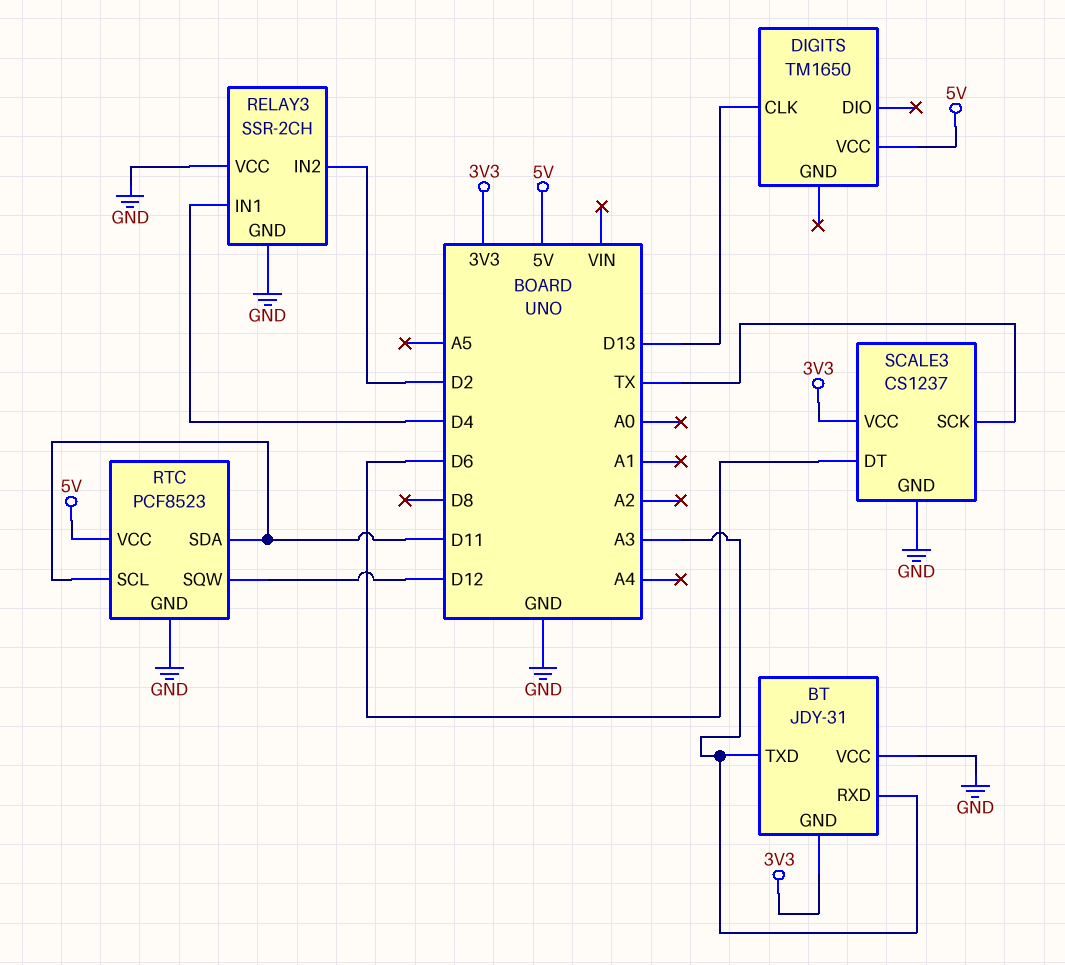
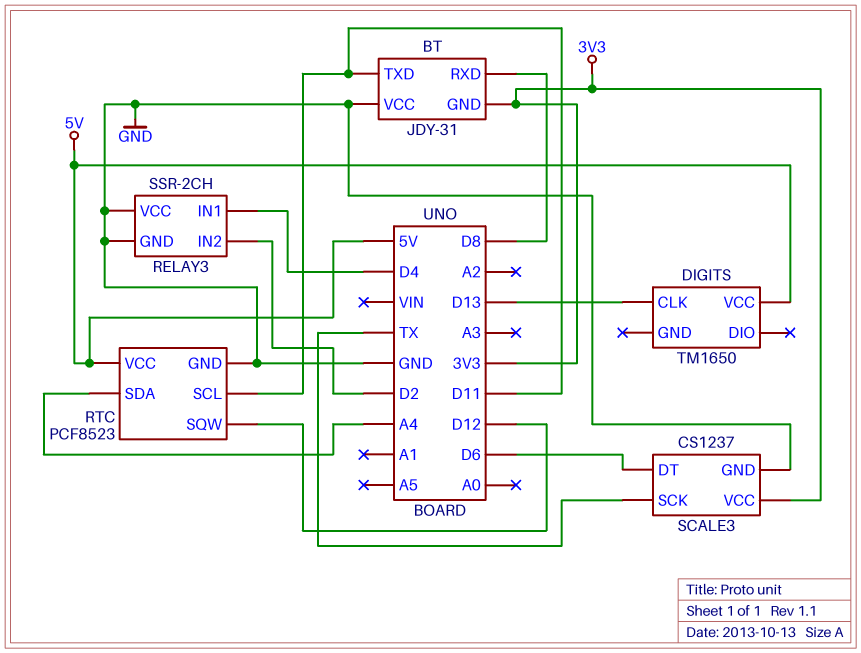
BT pin RXD: A3 -> D8
BT pin TXD: A3 -> D11
RTC pin SDA: D11 -> A4

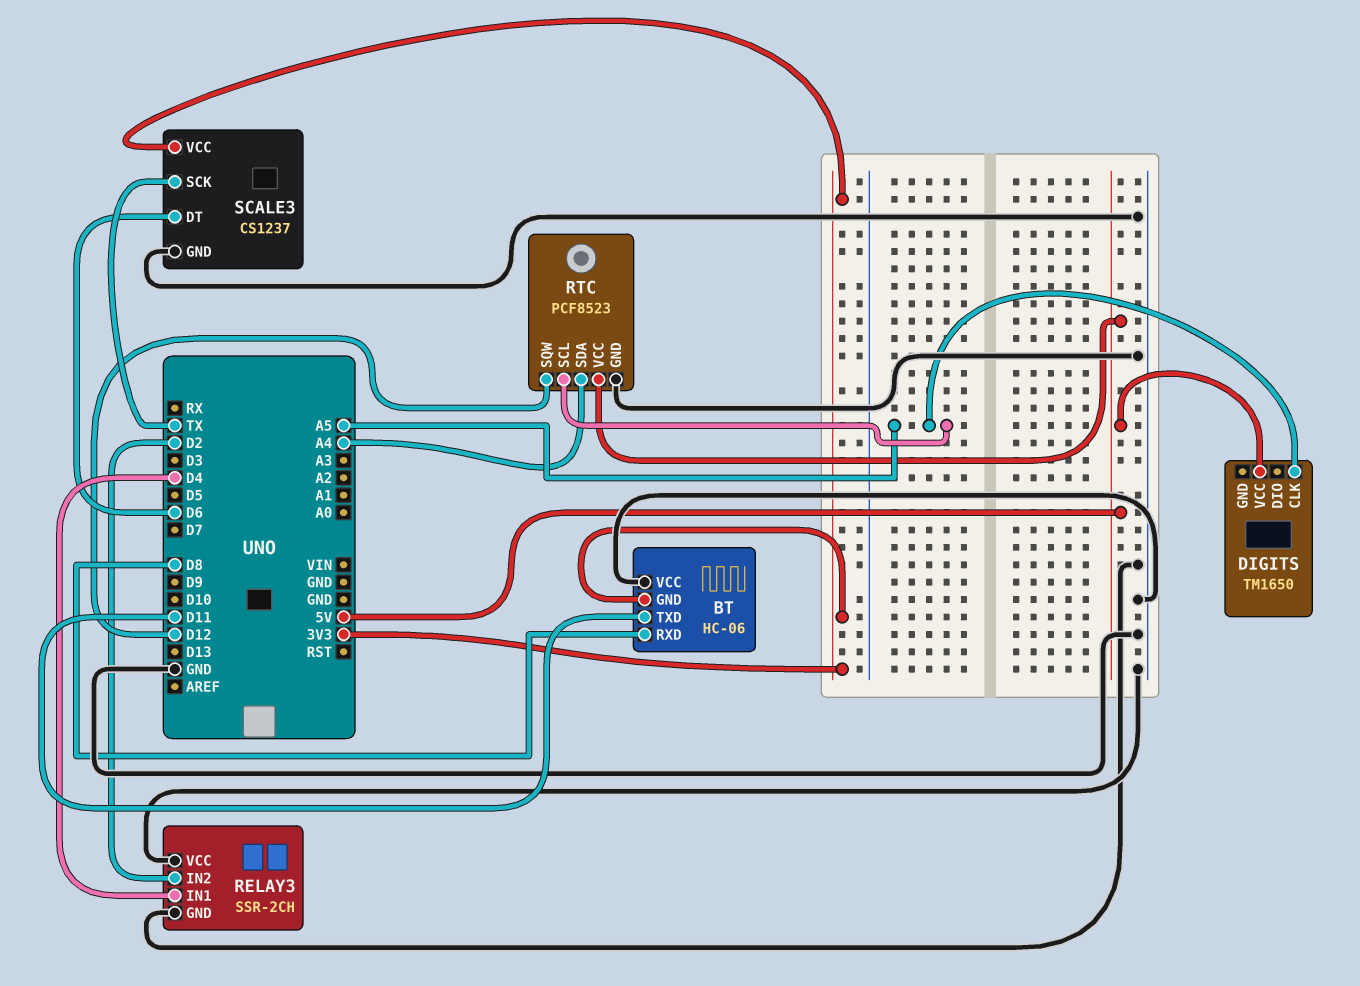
BT: JDY-31 -> HC-06
DIGITS pin CLK: D13 -> A5
RTC pin SCL: D11 -> A5

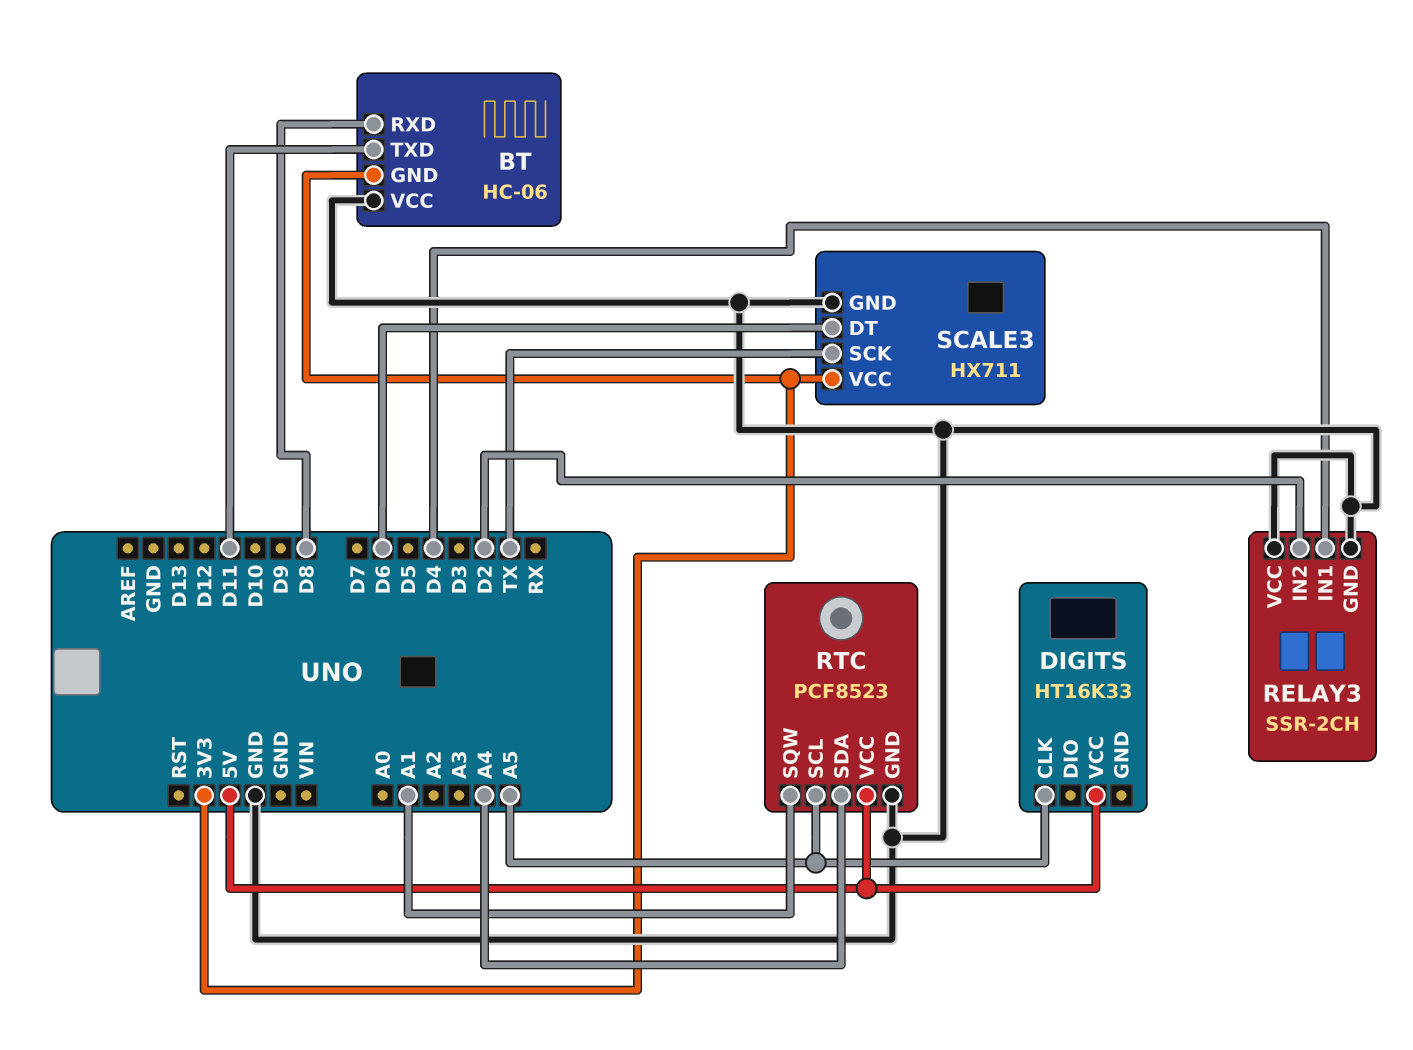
DIGITS: TM1650 -> HT16K33
RTC pin SQW: D12 -> A1
SCALE3: CS1237 -> HX711

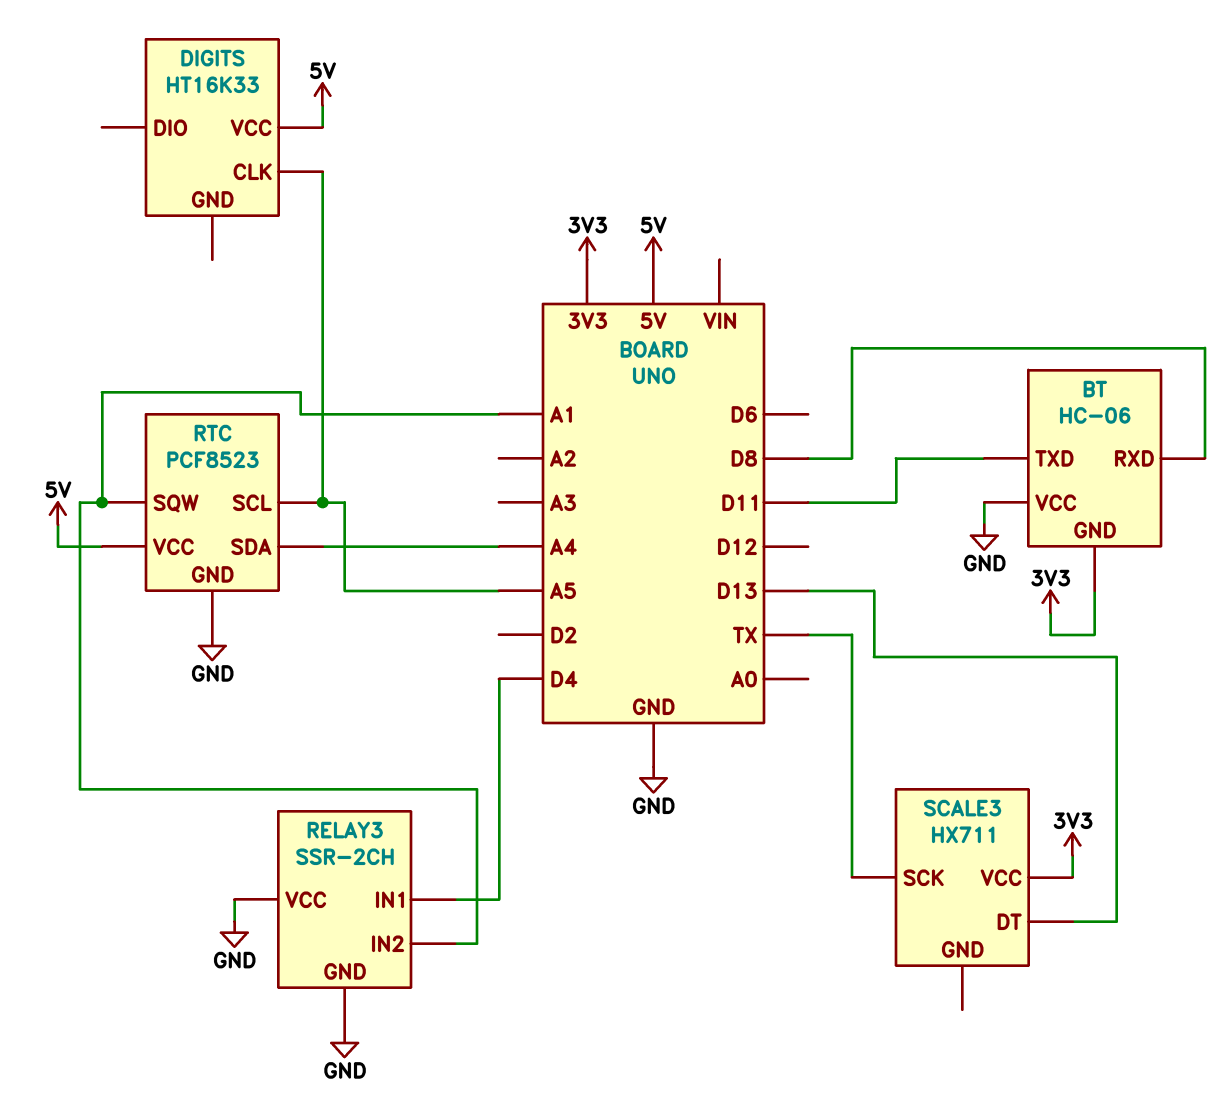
RELAY3 pin IN2: D2 -> A1
SCALE3 pin DT: D6 -> D13
SCALE3 pin GND: GND -> none

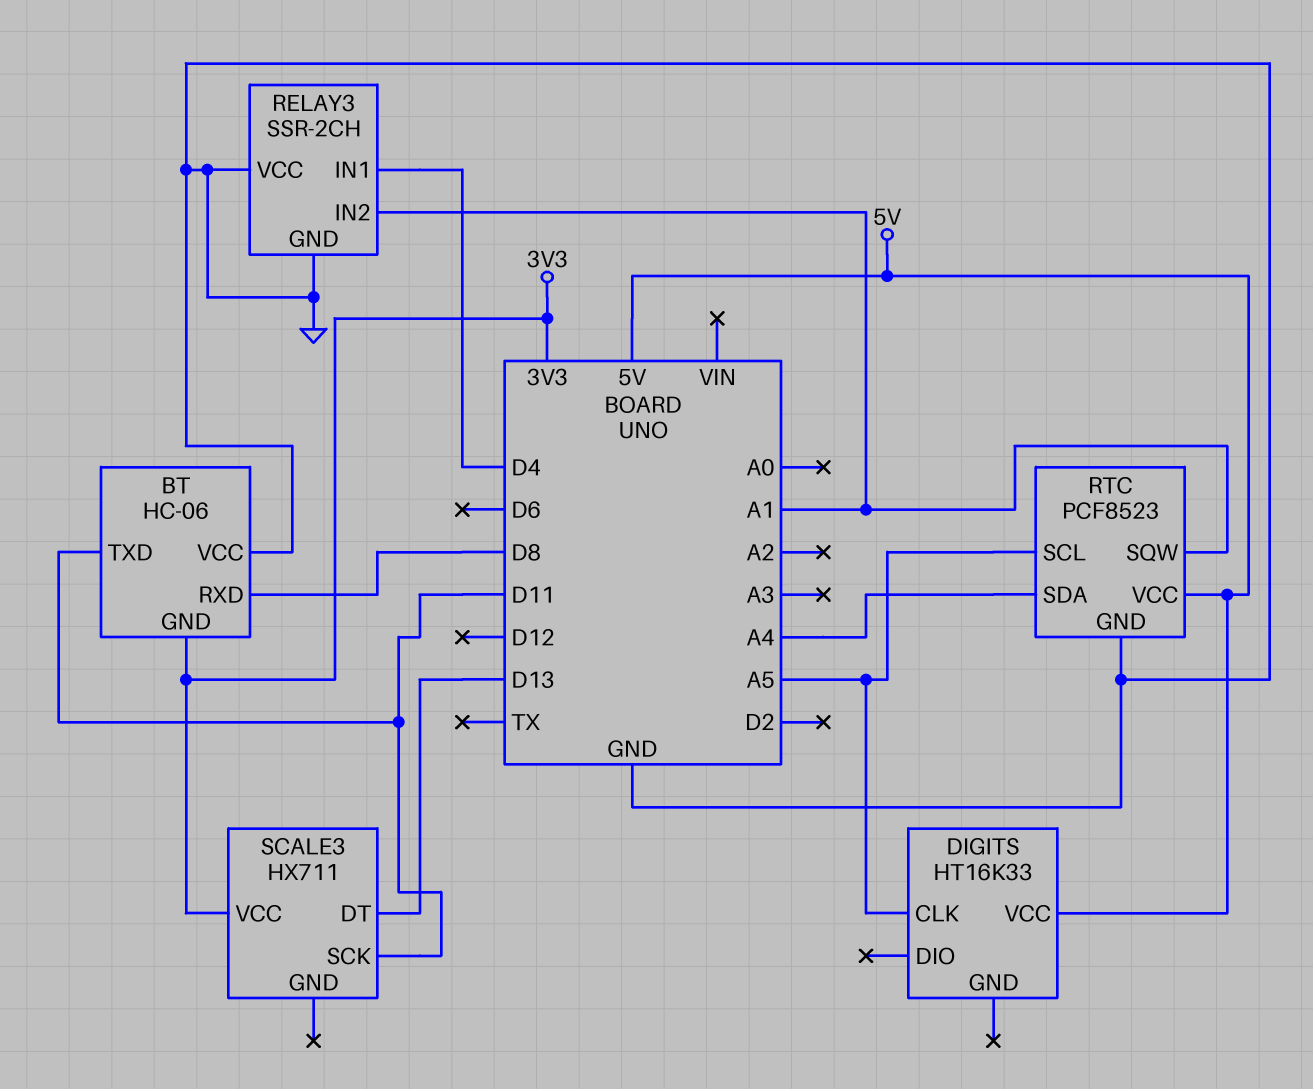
SCALE3 pin SCK: TX -> D11

